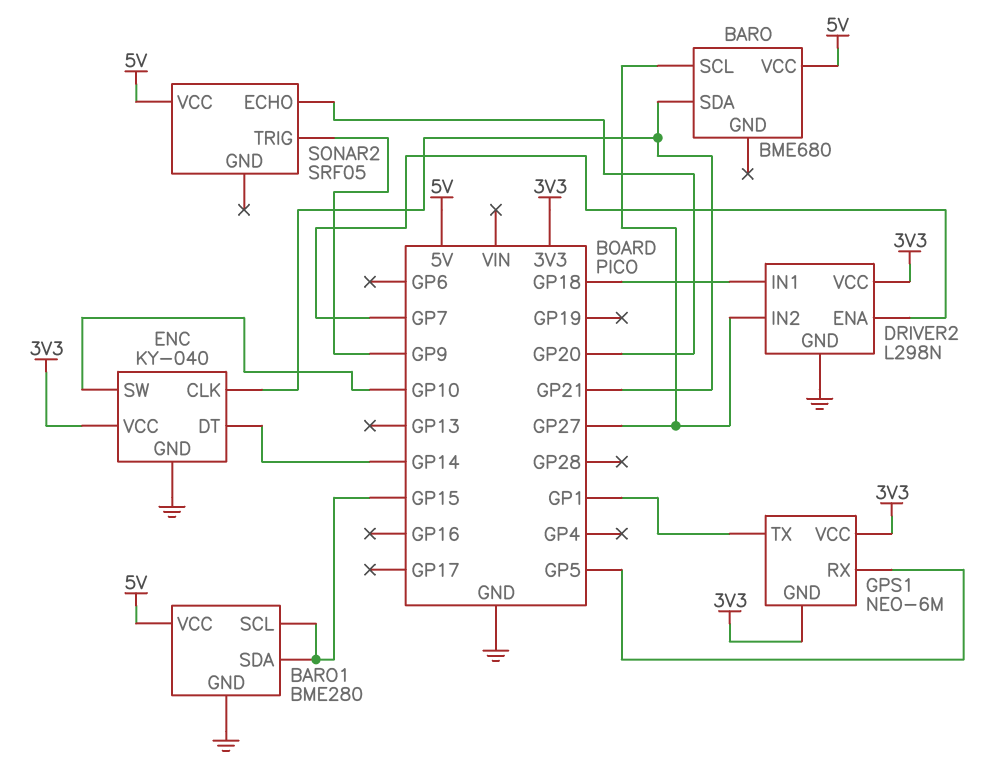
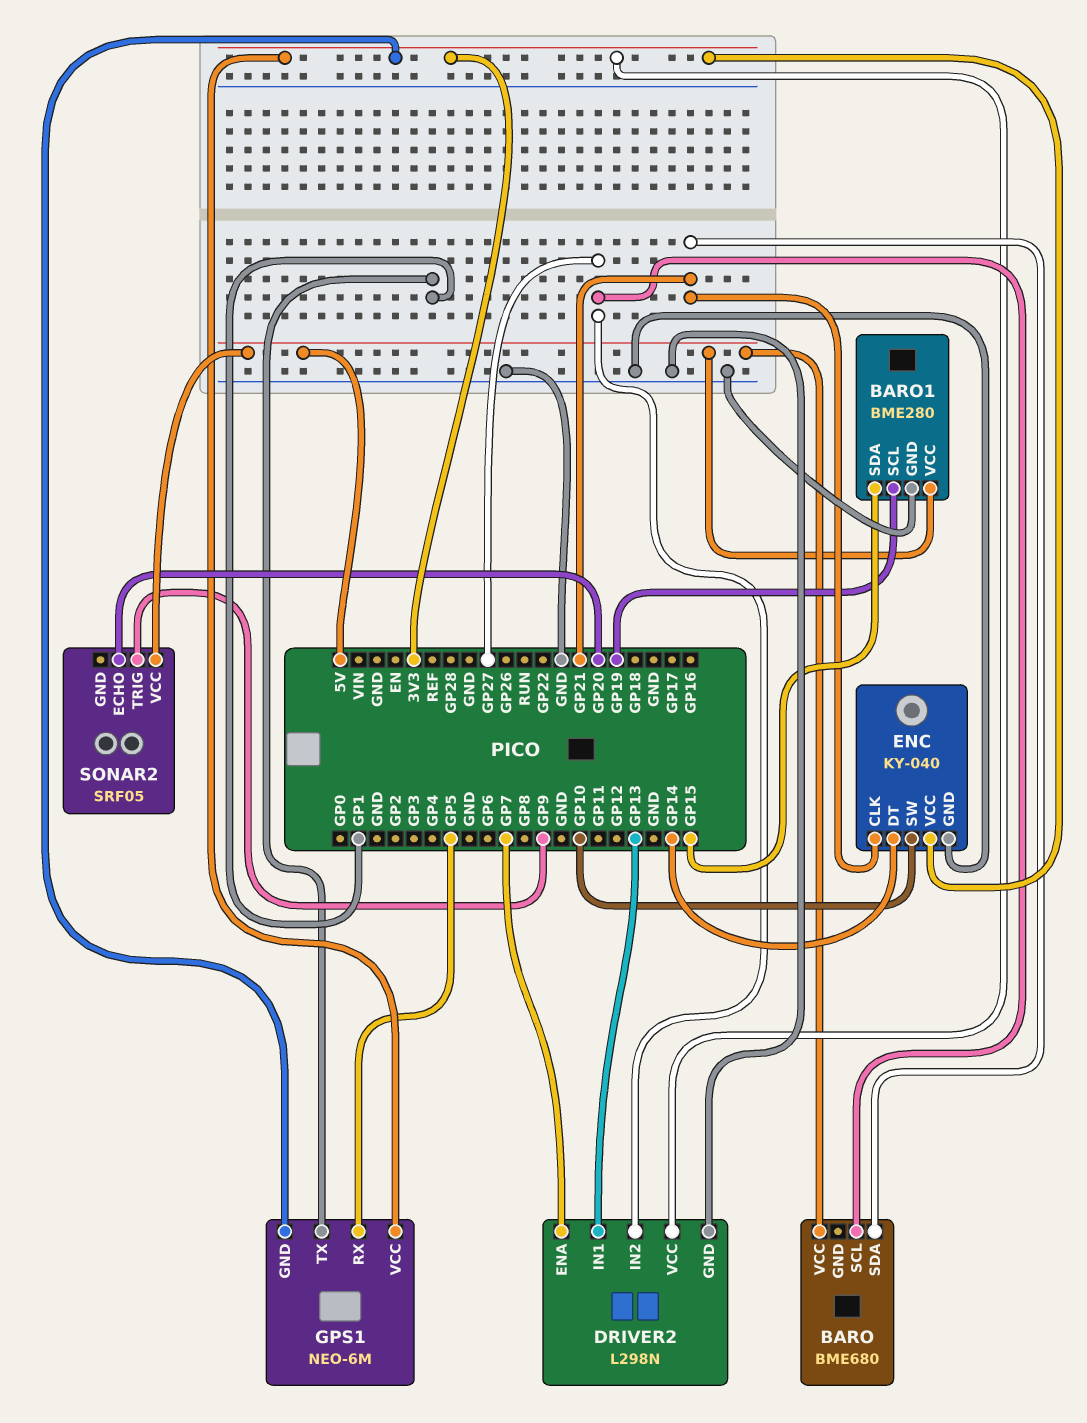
BARO1 pin SCL: GP15 -> GP19
DRIVER2 pin IN1: GP18 -> GP13

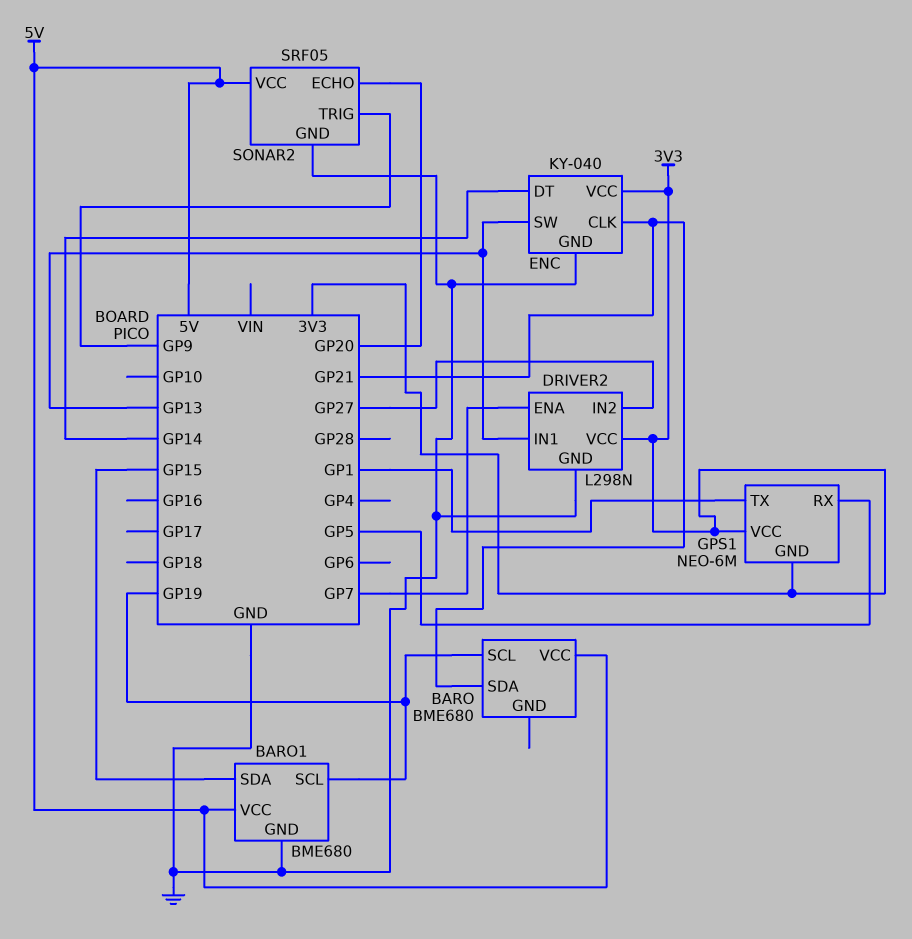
BARO pin SCL: GP27 -> GP19
BARO1: BME280 -> BME680
ENC pin SW: GP10 -> GP13
SONAR2 pin GND: none -> GND

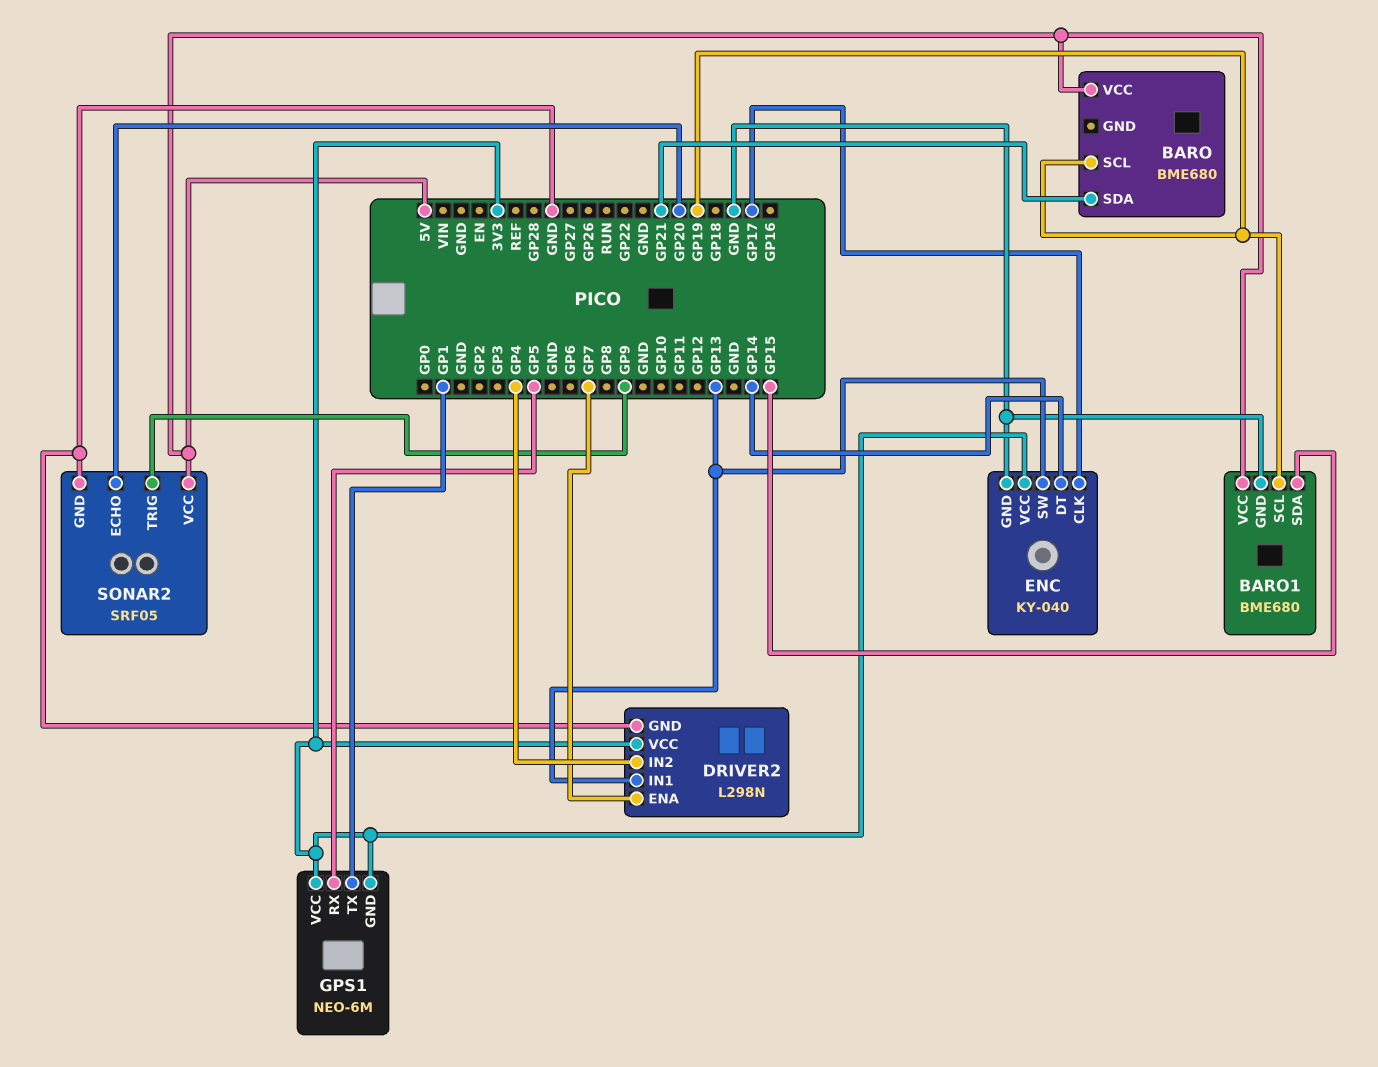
DRIVER2 pin IN2: GP27 -> GP4
ENC pin CLK: GP21 -> GP17

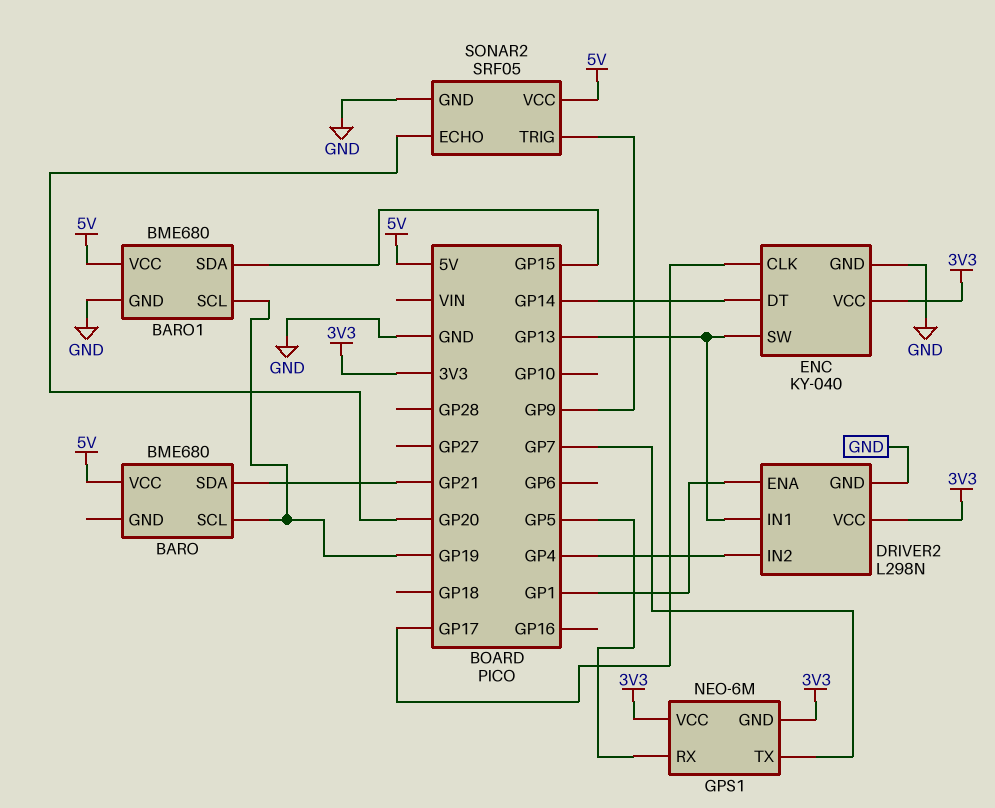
DRIVER2 pin ENA: GP7 -> GP1
GPS1 pin TX: GP1 -> GP7

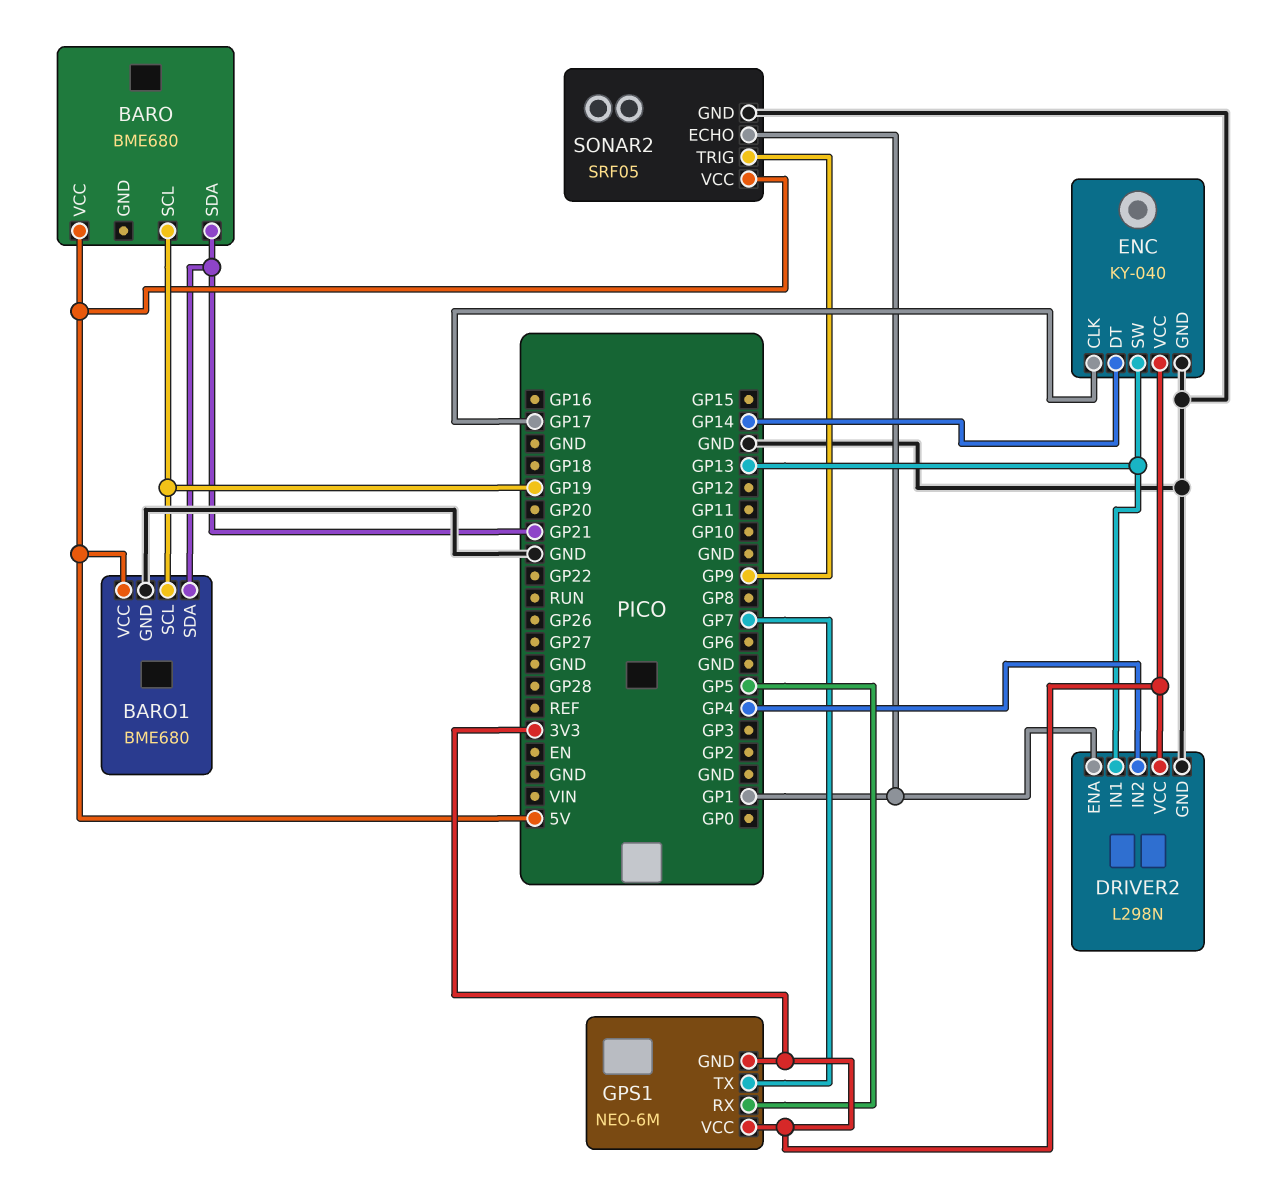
BARO1 pin SDA: GP15 -> GP21
SONAR2 pin ECHO: GP20 -> GP1

